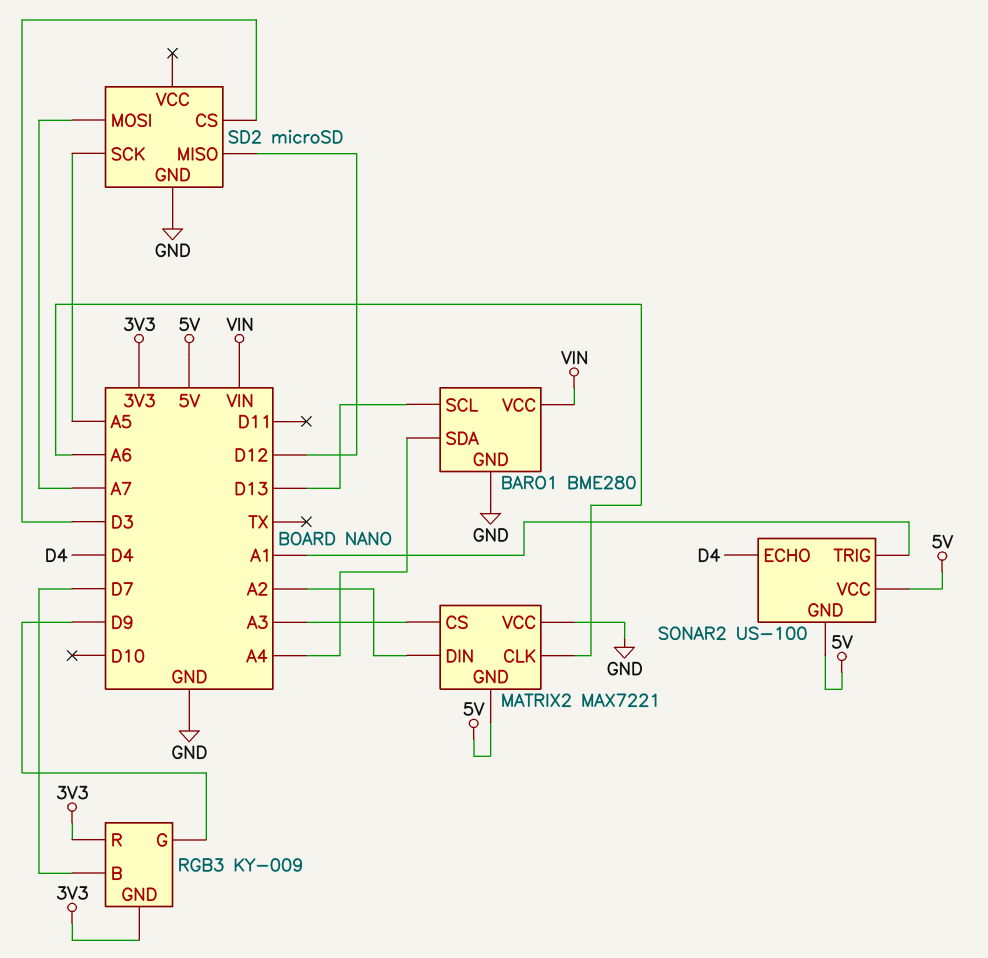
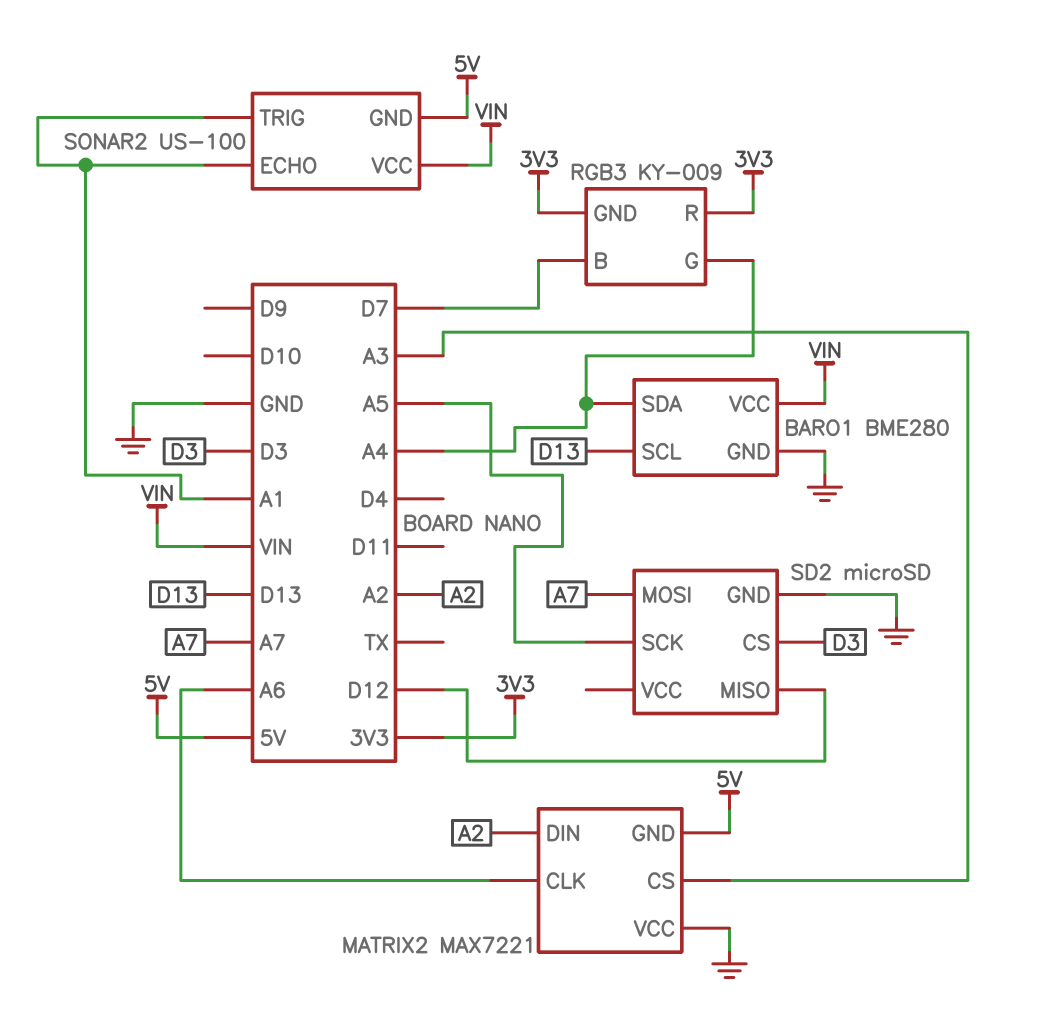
RGB3 pin G: D9 -> A4
SONAR2 pin ECHO: D4 -> A1
SONAR2 pin VCC: 5V -> VIN

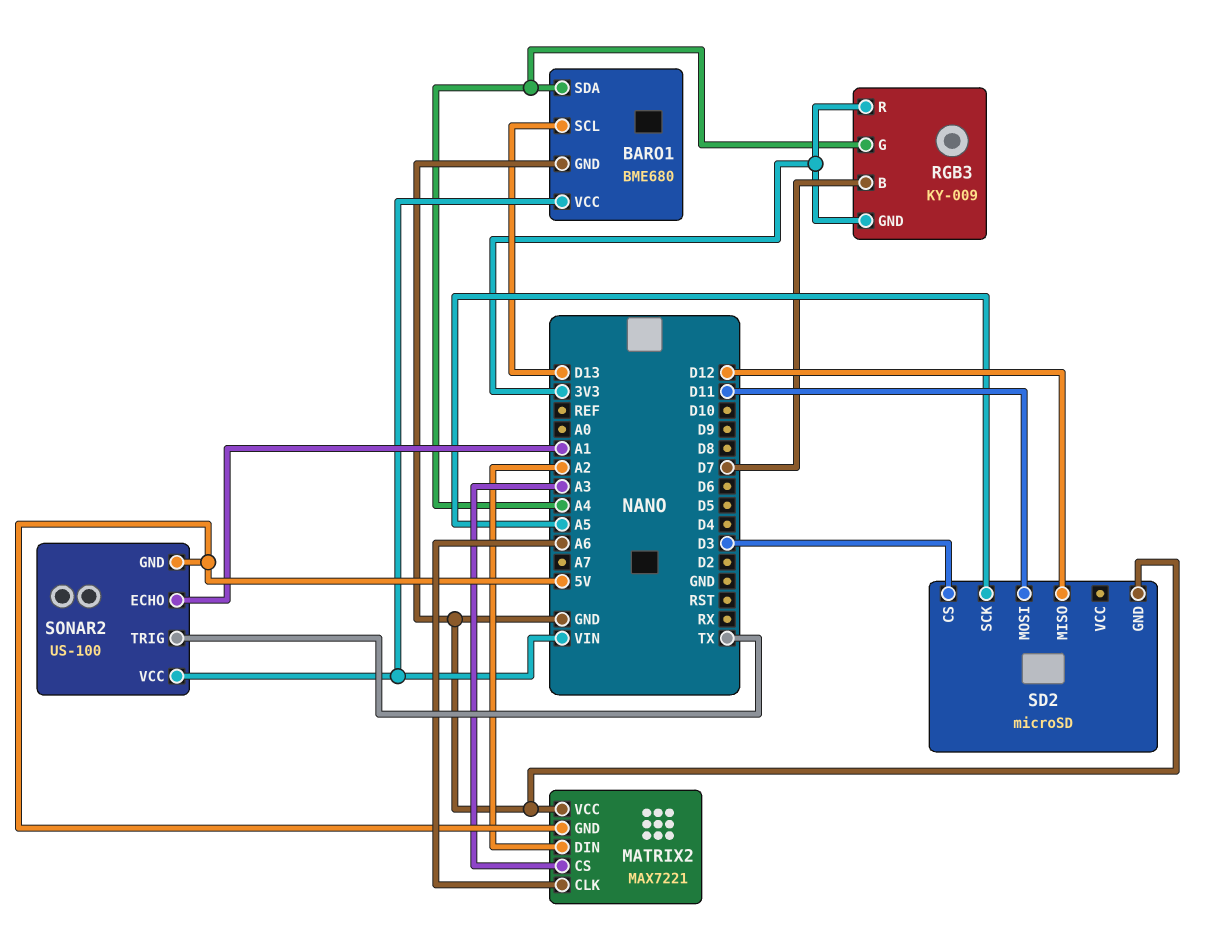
BARO1: BME280 -> BME680
SD2 pin MOSI: A7 -> D11
SONAR2 pin TRIG: A1 -> TX

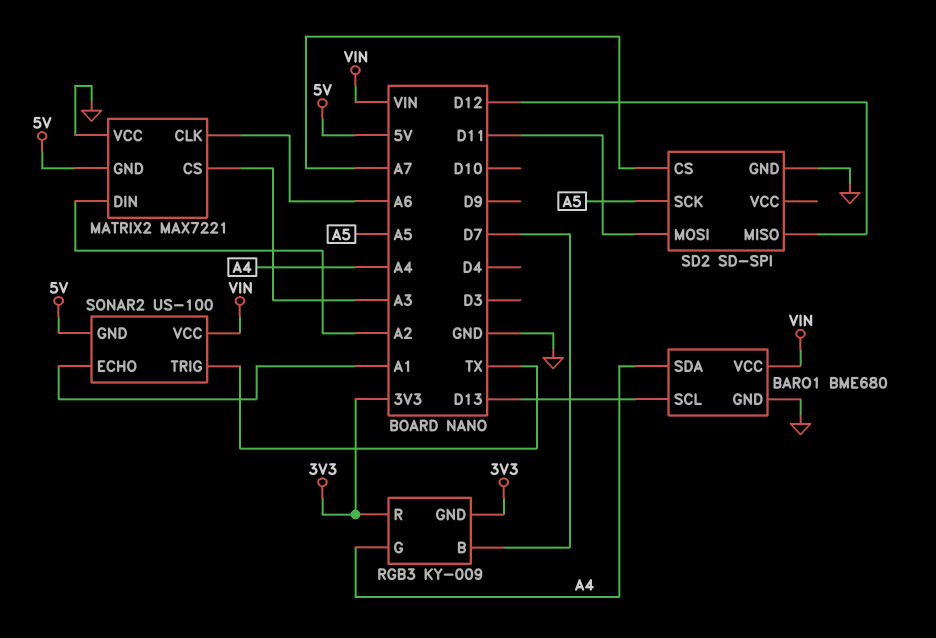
SD2: microSD -> SD-SPI
SD2 pin CS: D3 -> A7

